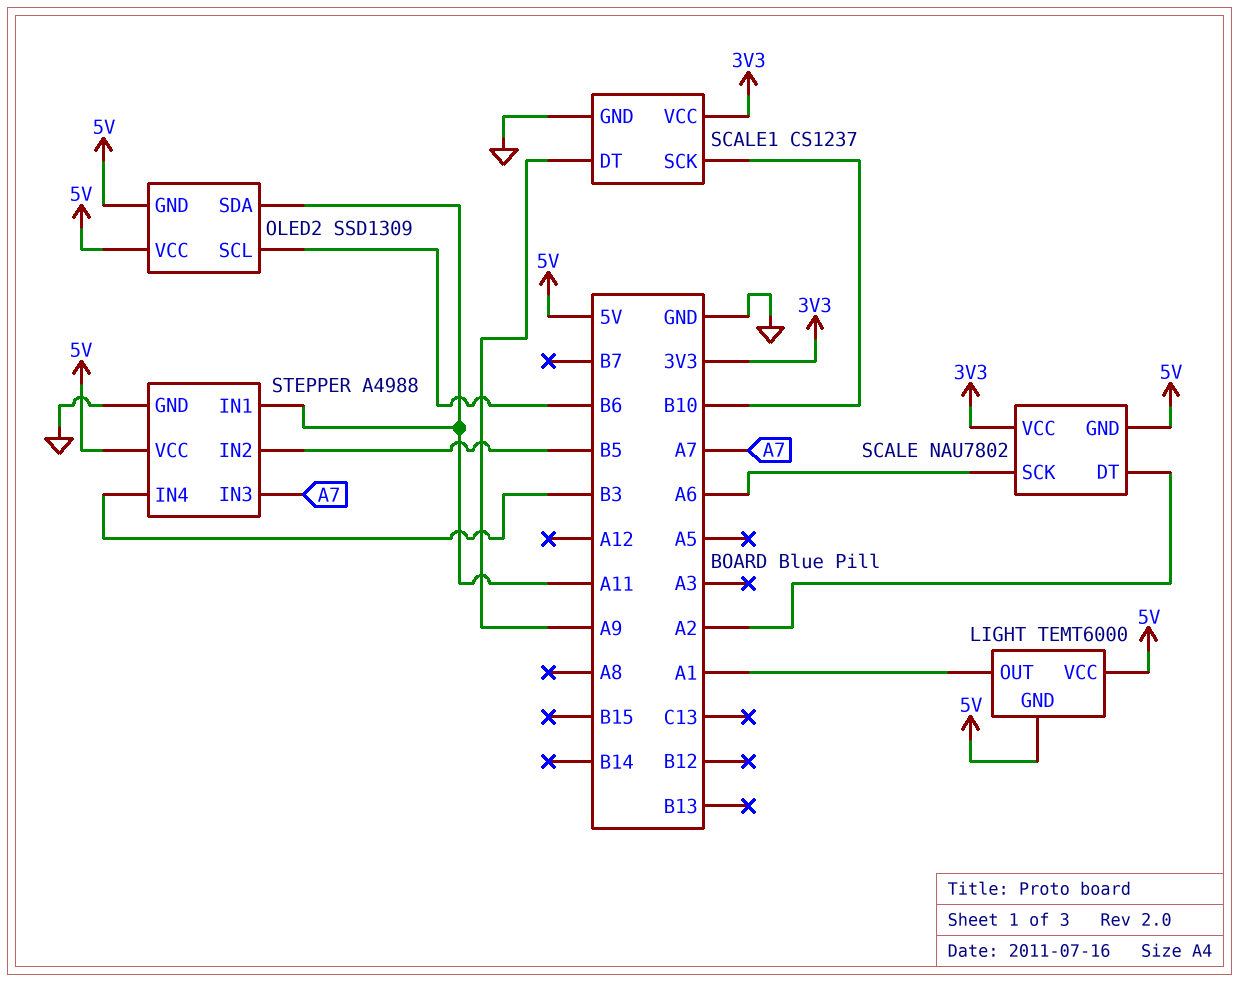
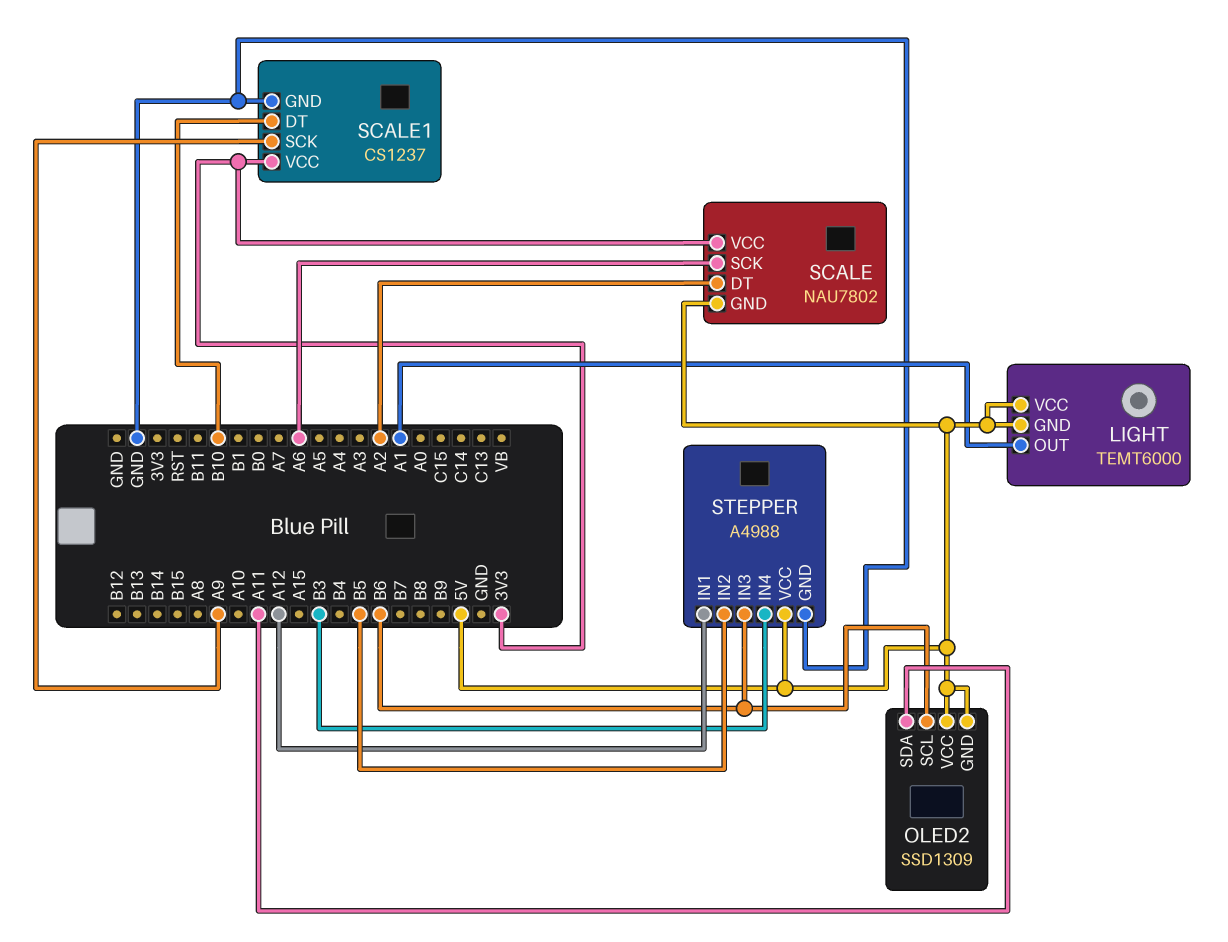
SCALE1 pin DT: A9 -> B10
SCALE1 pin SCK: B10 -> A9
STEPPER pin IN1: A11 -> A12
STEPPER pin IN3: A7 -> B6

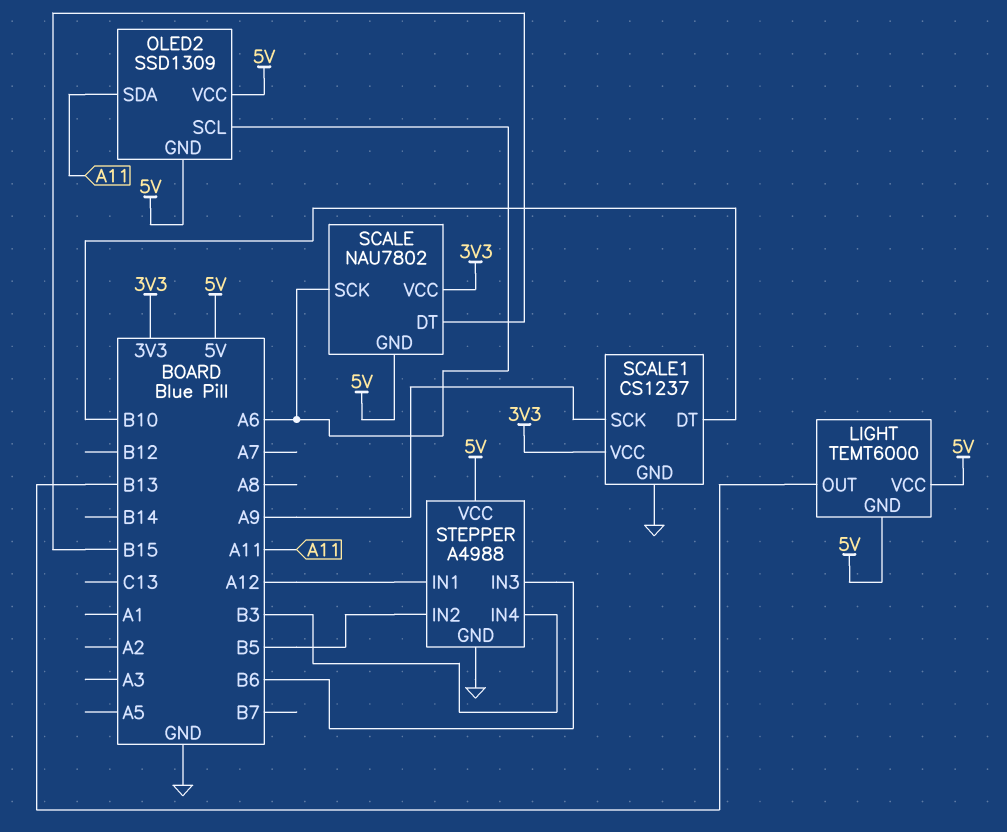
LIGHT pin OUT: A1 -> B13
OLED2 pin SCL: B6 -> A6
SCALE pin DT: A2 -> B15

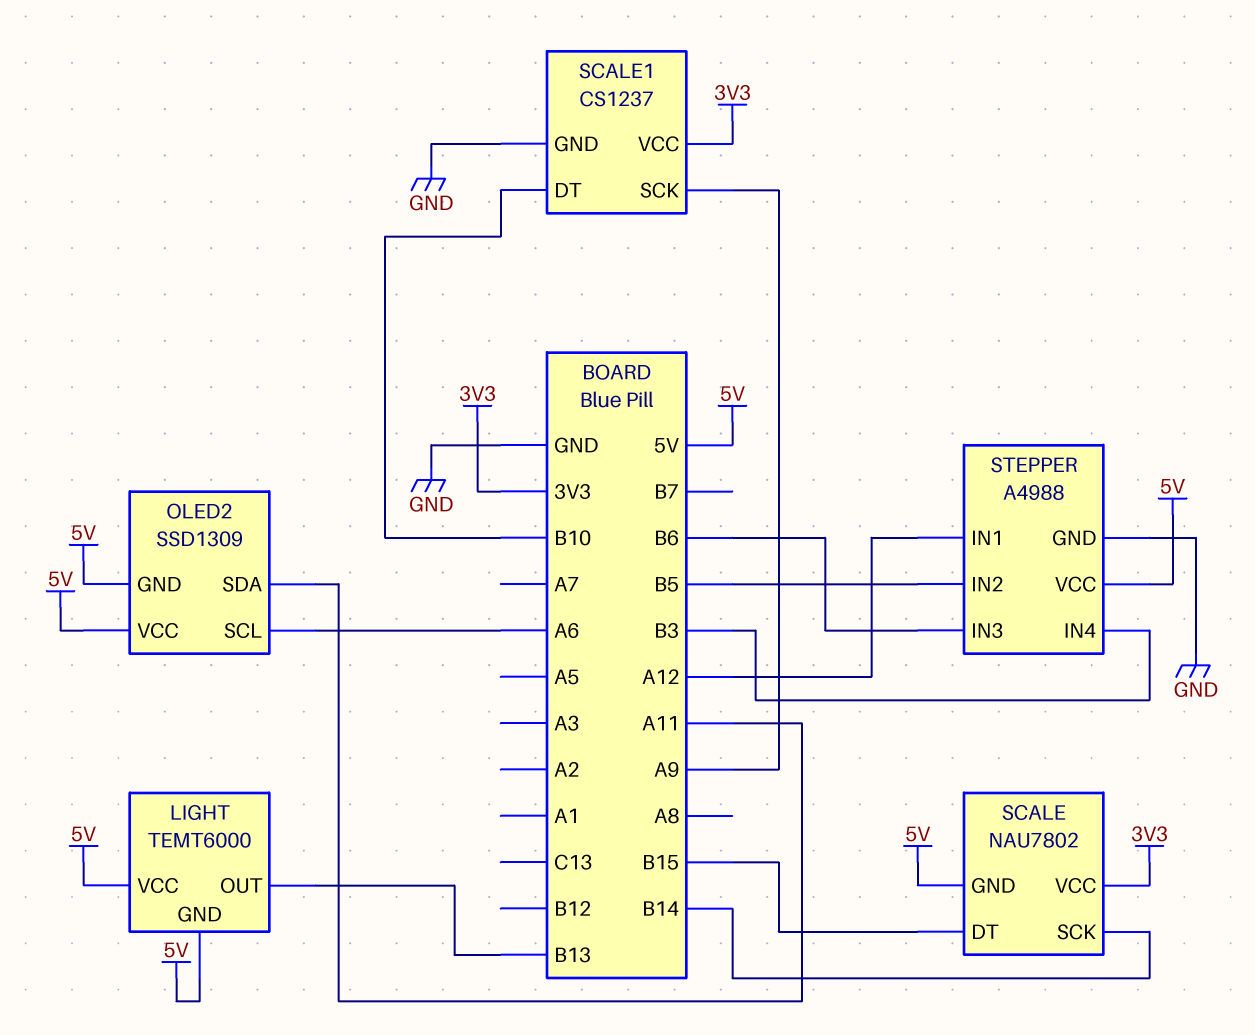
SCALE pin SCK: A6 -> B14

